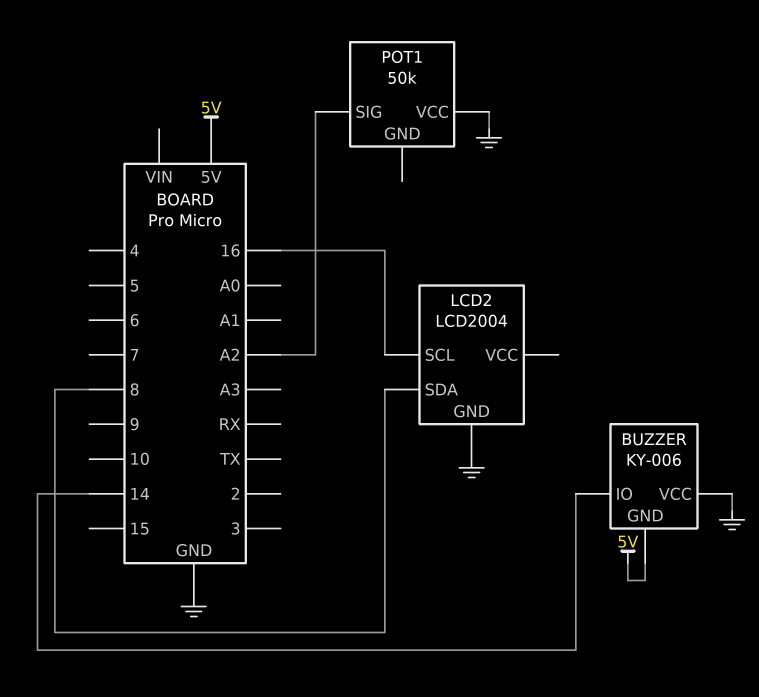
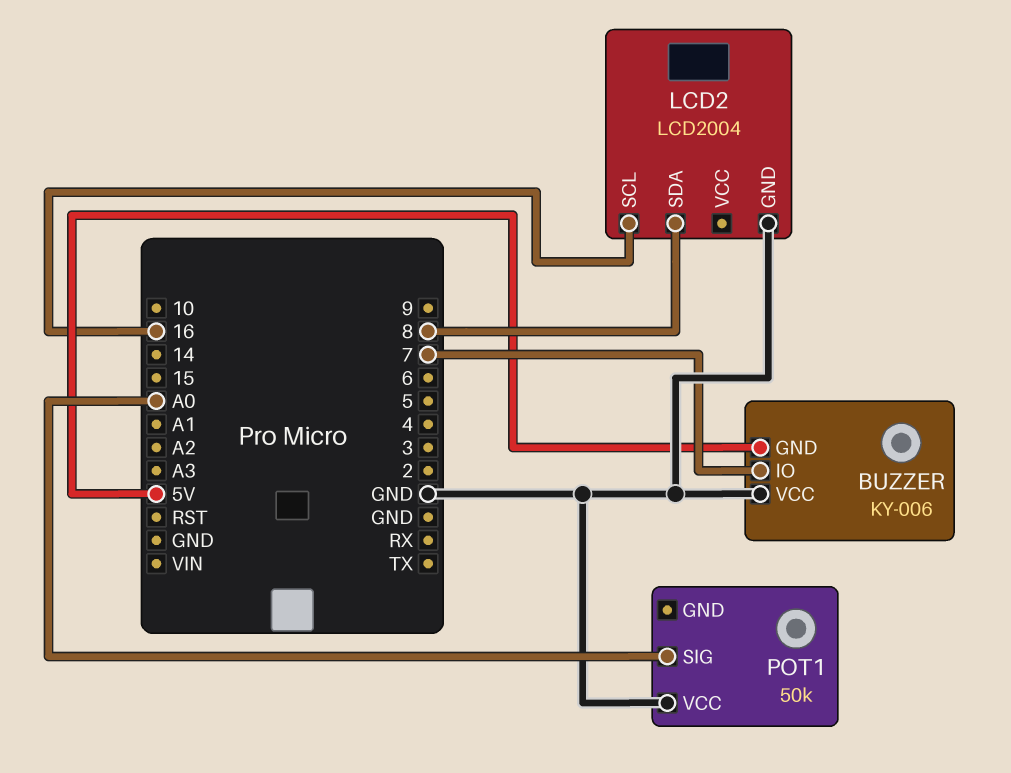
BUZZER pin IO: 14 -> 7
POT1 pin SIG: A2 -> A0

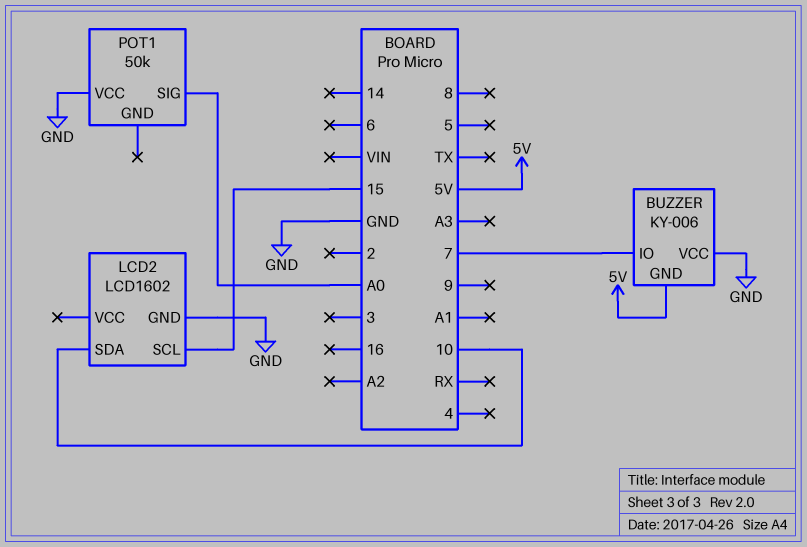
LCD2: LCD2004 -> LCD1602
LCD2 pin SCL: 16 -> 15
LCD2 pin SDA: 8 -> 10

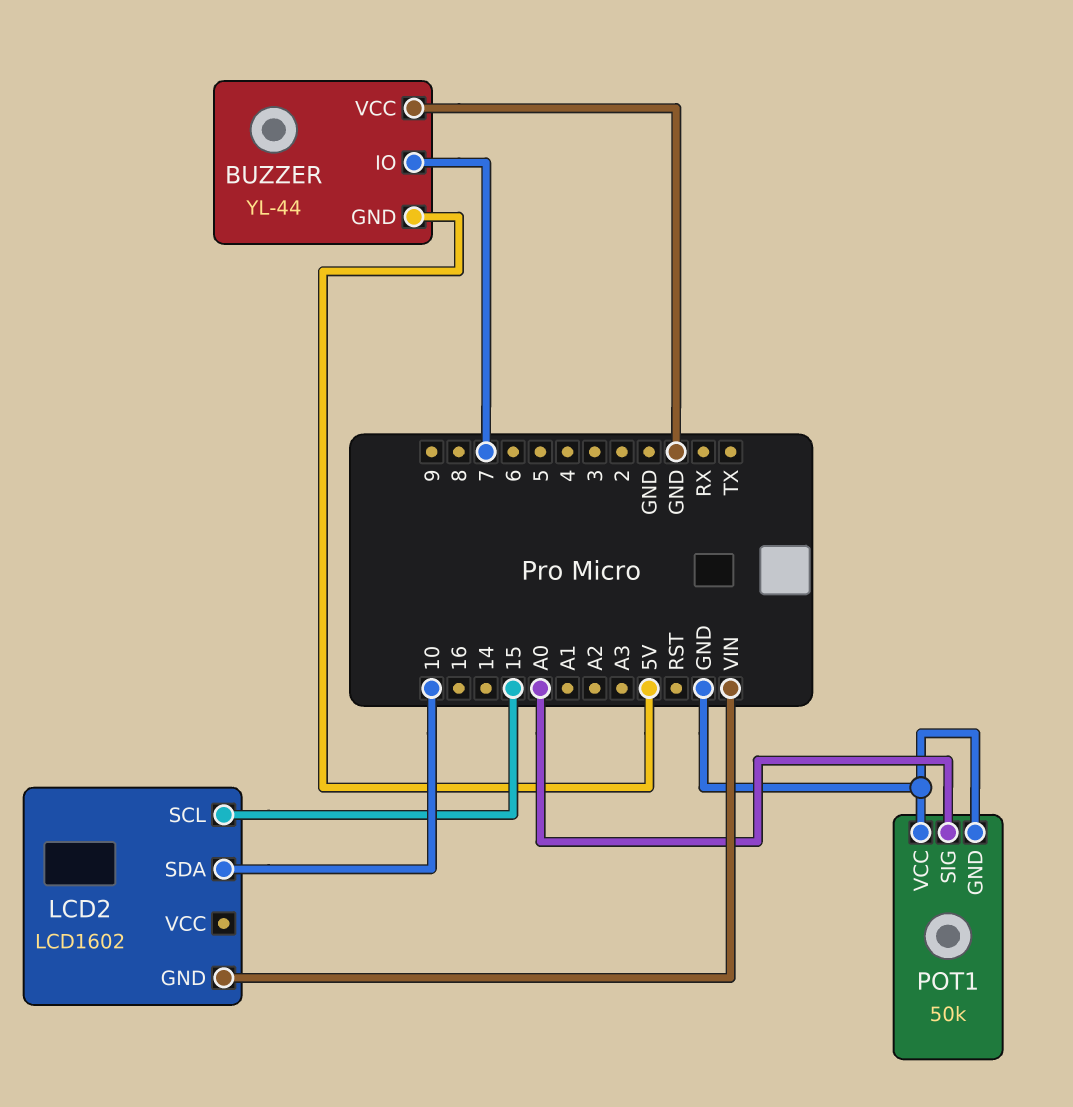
BUZZER: KY-006 -> YL-44
LCD2 pin GND: GND -> VIN
POT1 pin GND: none -> GND

